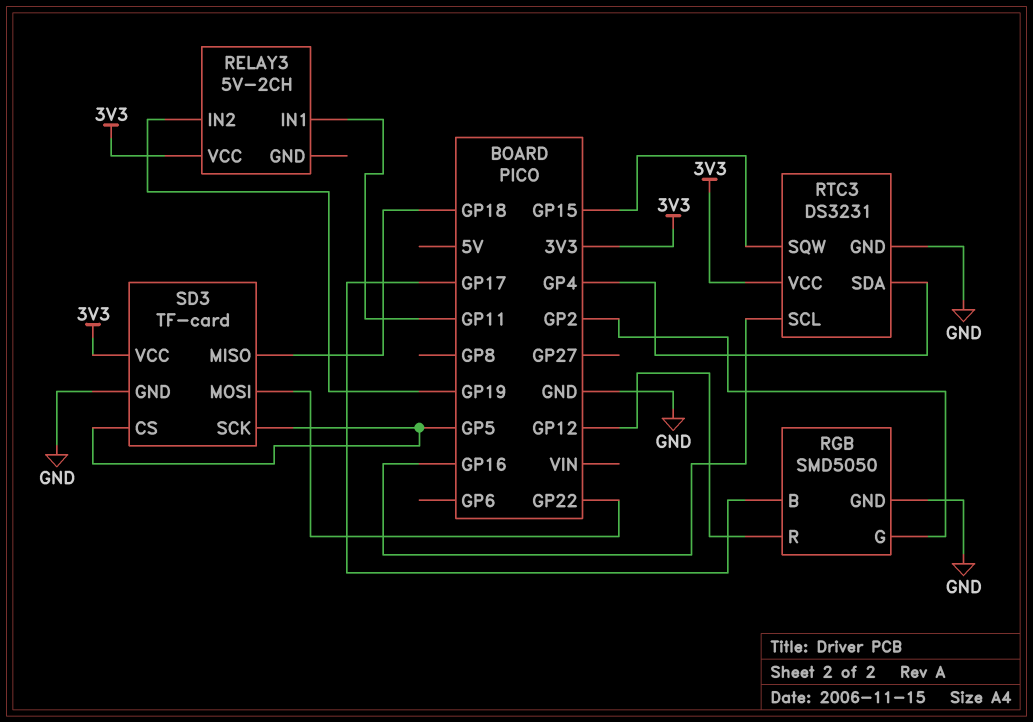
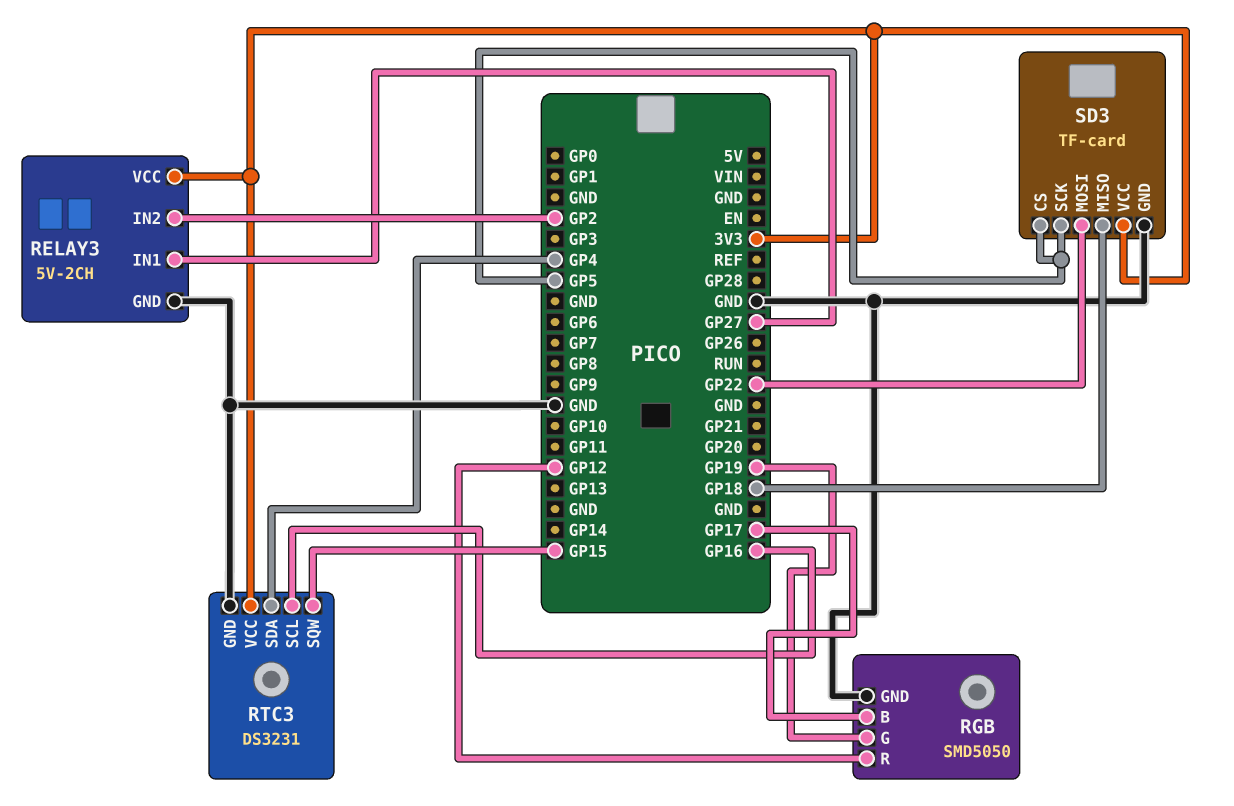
RELAY3 pin GND: none -> GND
RELAY3 pin IN1: GP11 -> GP27
RELAY3 pin IN2: GP19 -> GP2
RGB pin G: GP2 -> GP19

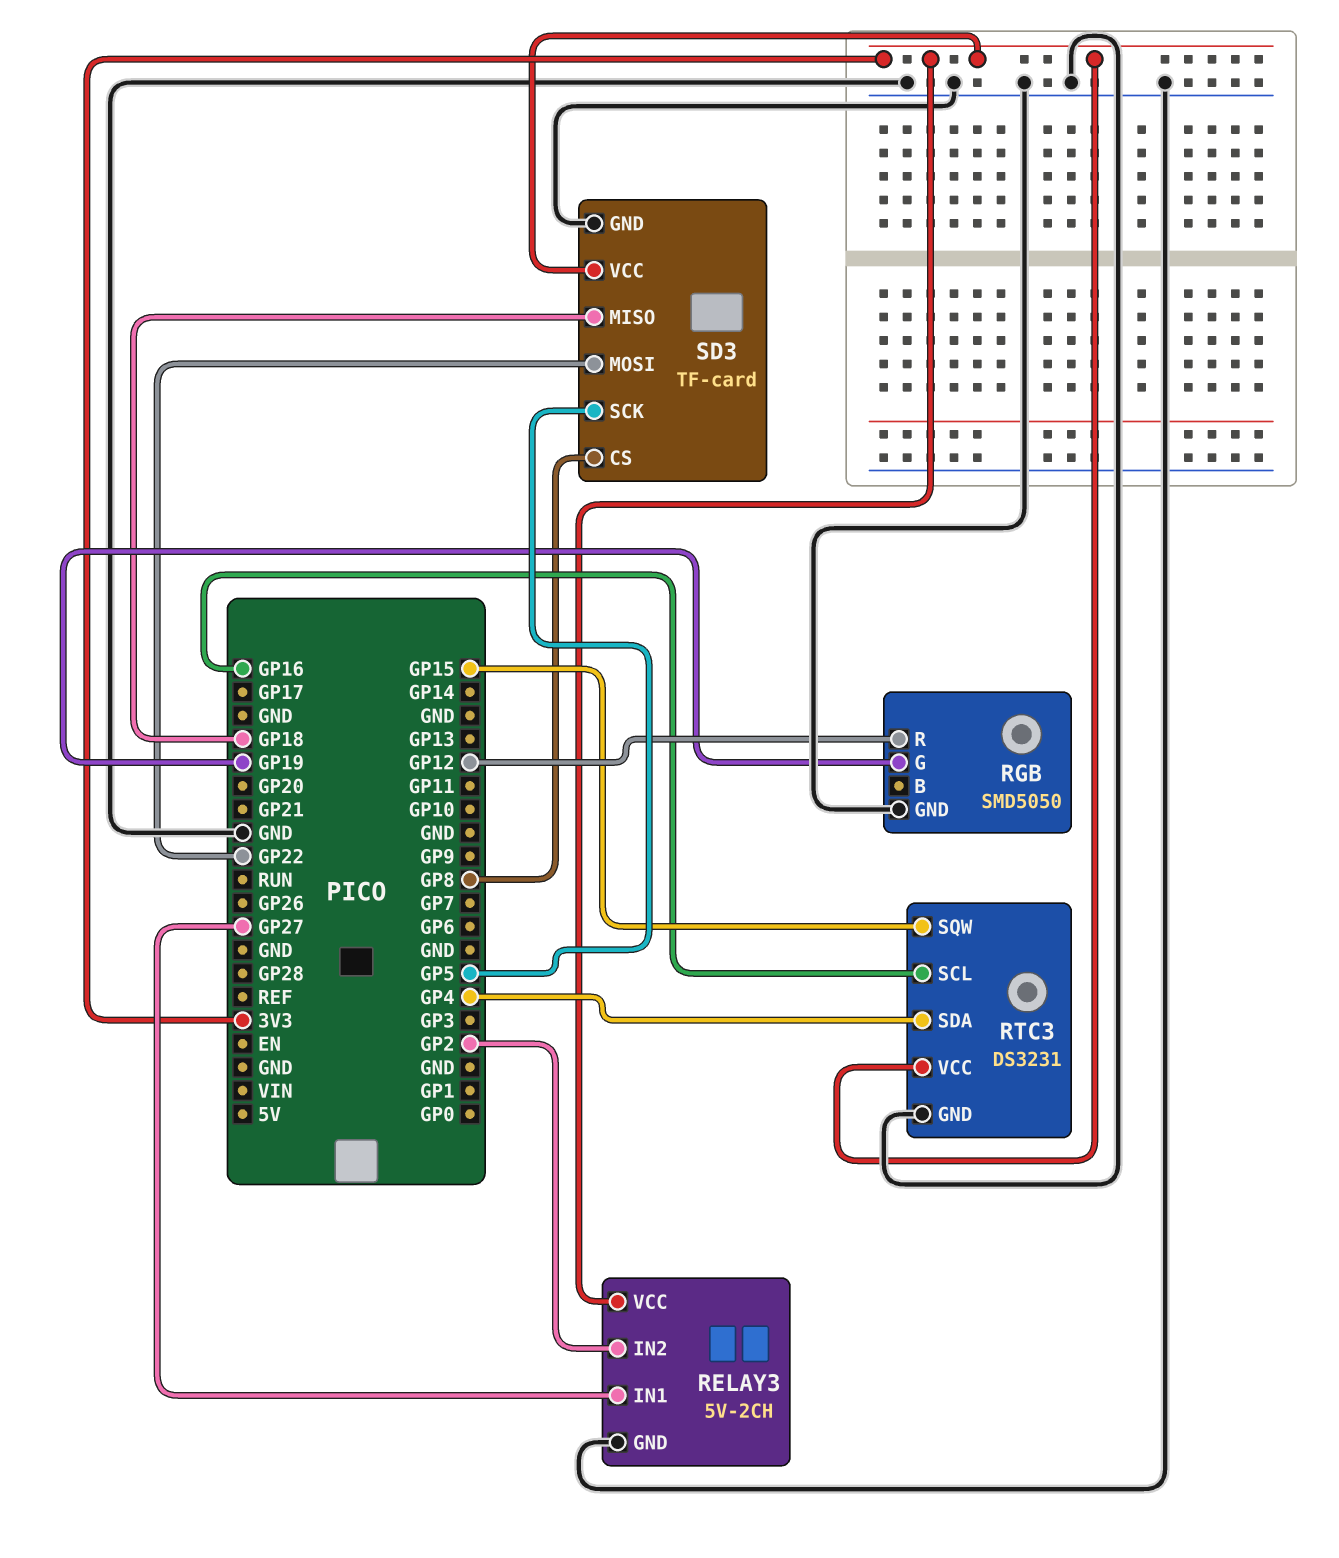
RGB pin B: GP17 -> none
SD3 pin CS: GP5 -> GP8

